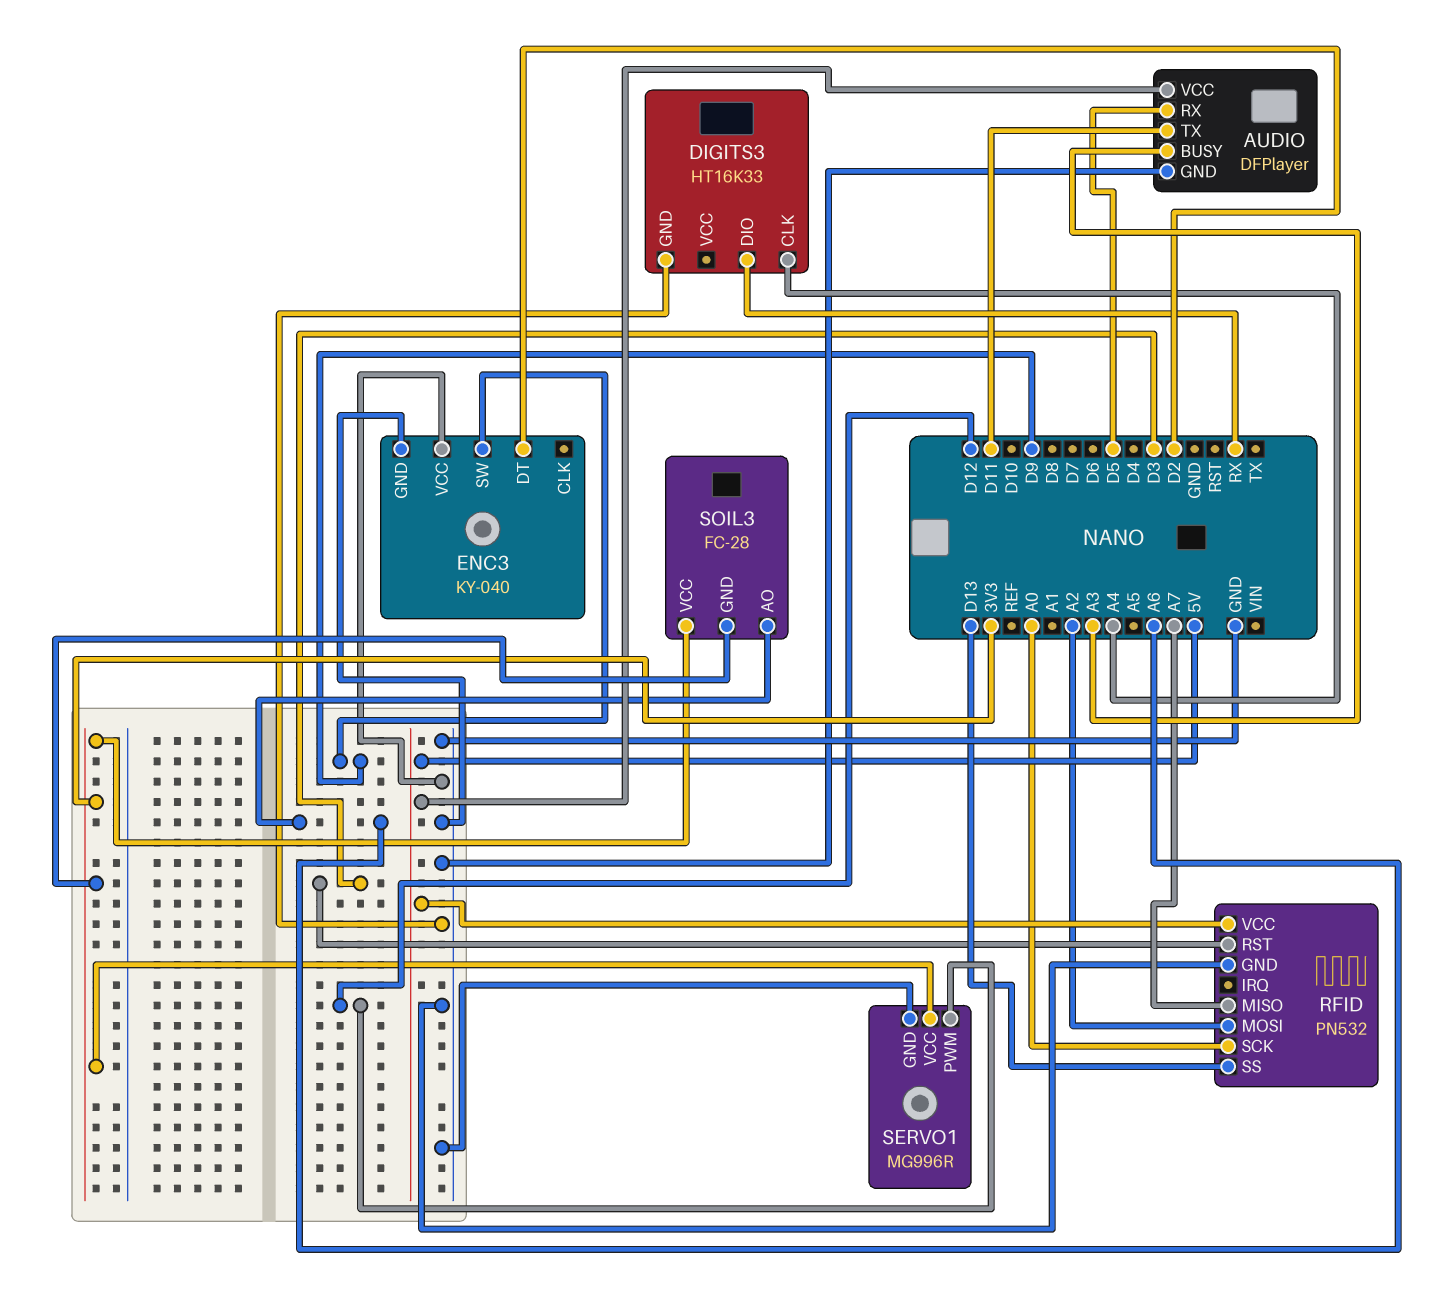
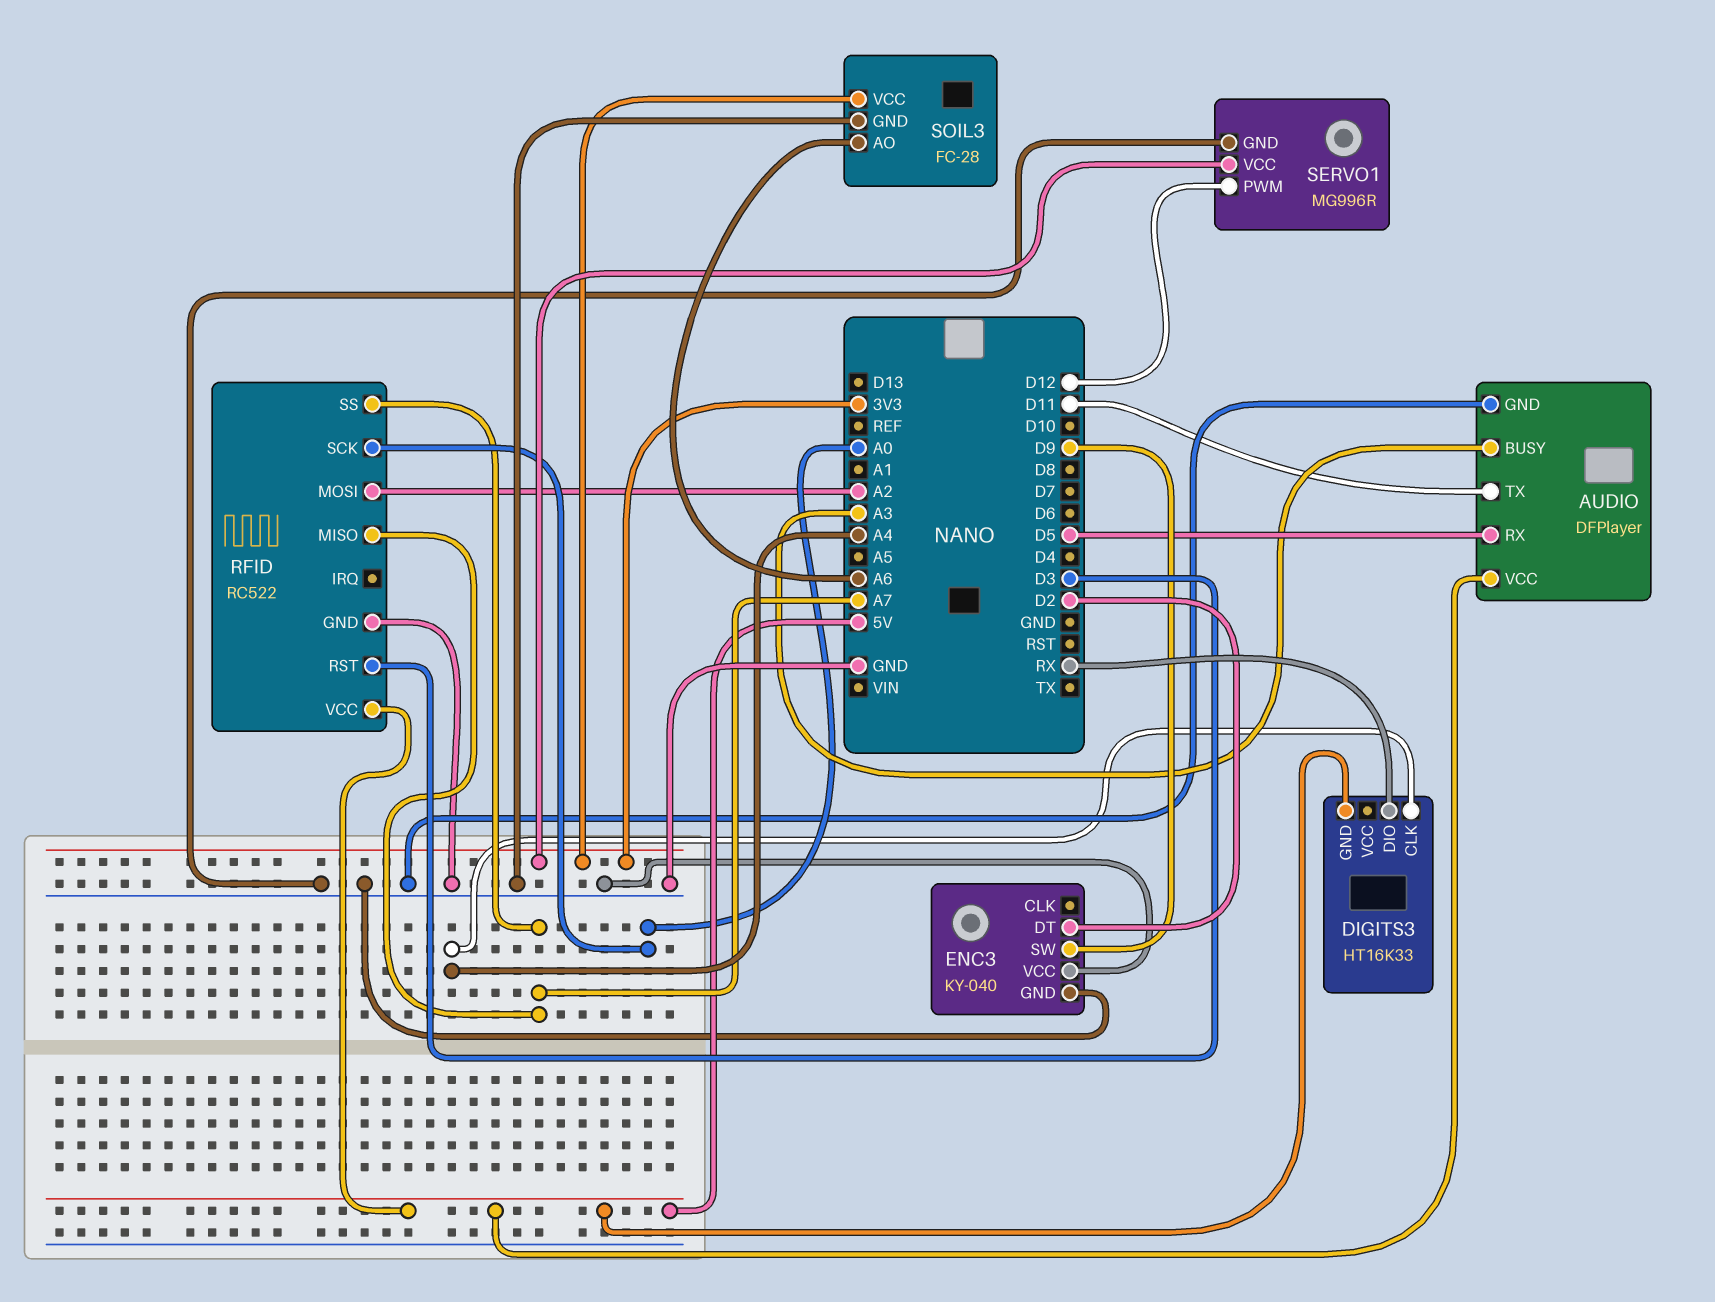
DIGITS3 pin GND: GND -> 5V
RFID: PN532 -> RC522
RFID pin SS: D13 -> A7
SOIL3 pin GND: 3V3 -> GND

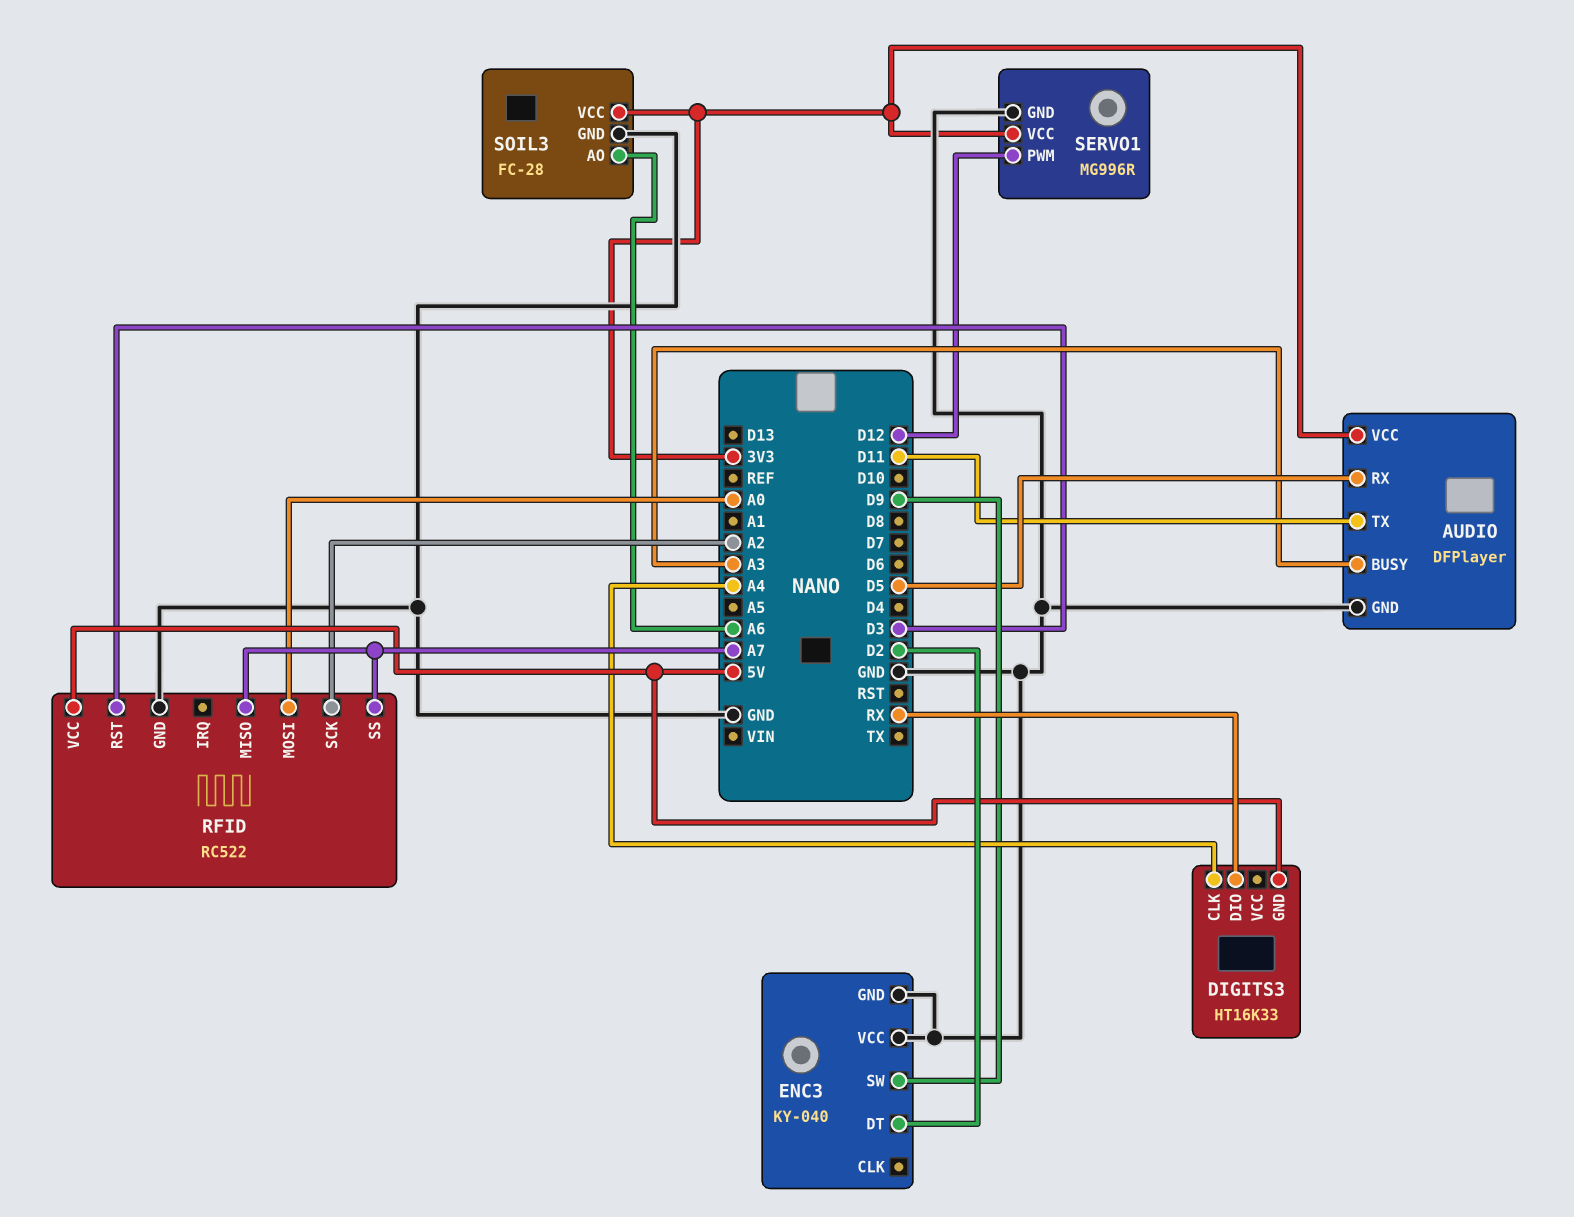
AUDIO pin VCC: 5V -> 3V3
RFID pin MOSI: A2 -> A0
RFID pin SCK: A0 -> A2

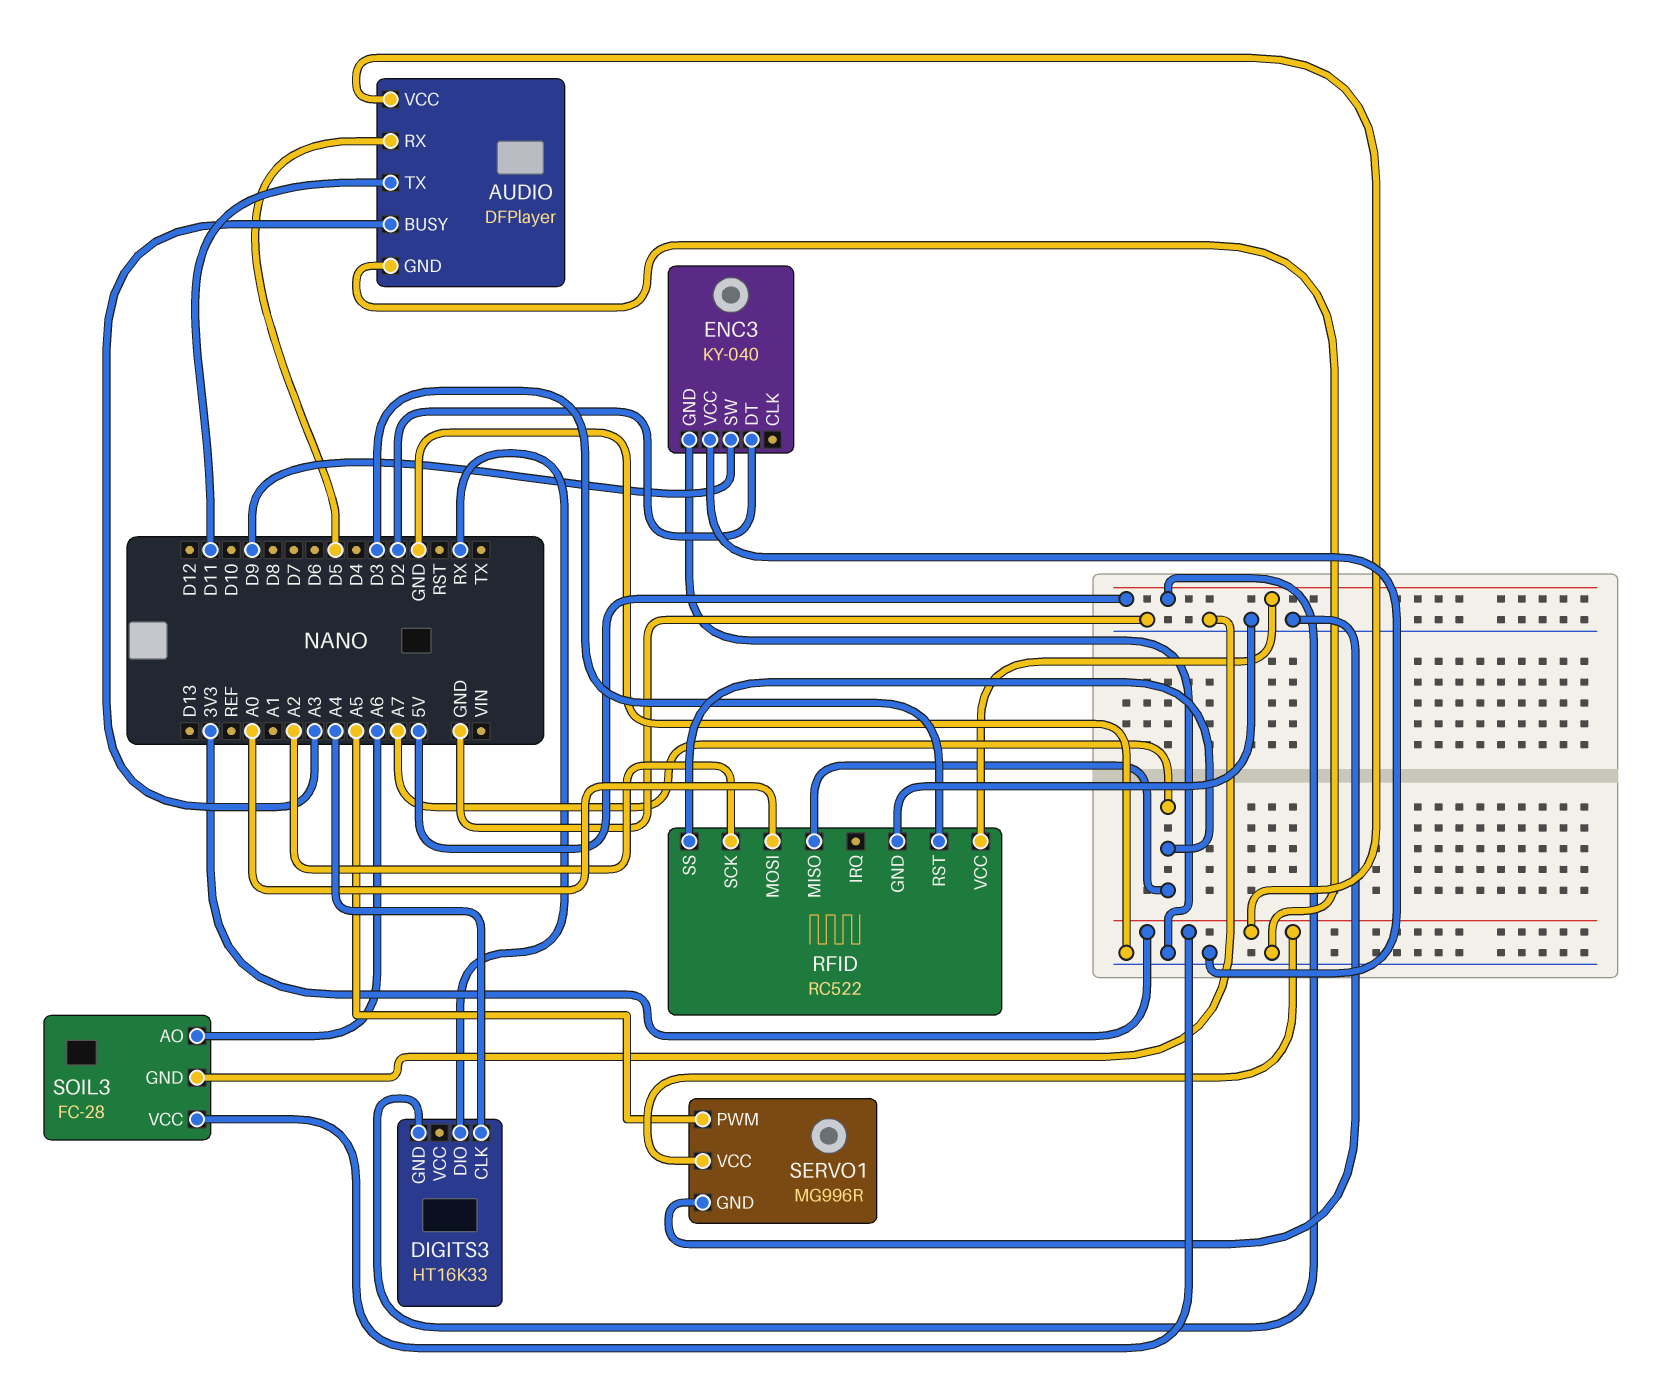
SERVO1 pin PWM: D12 -> A5

